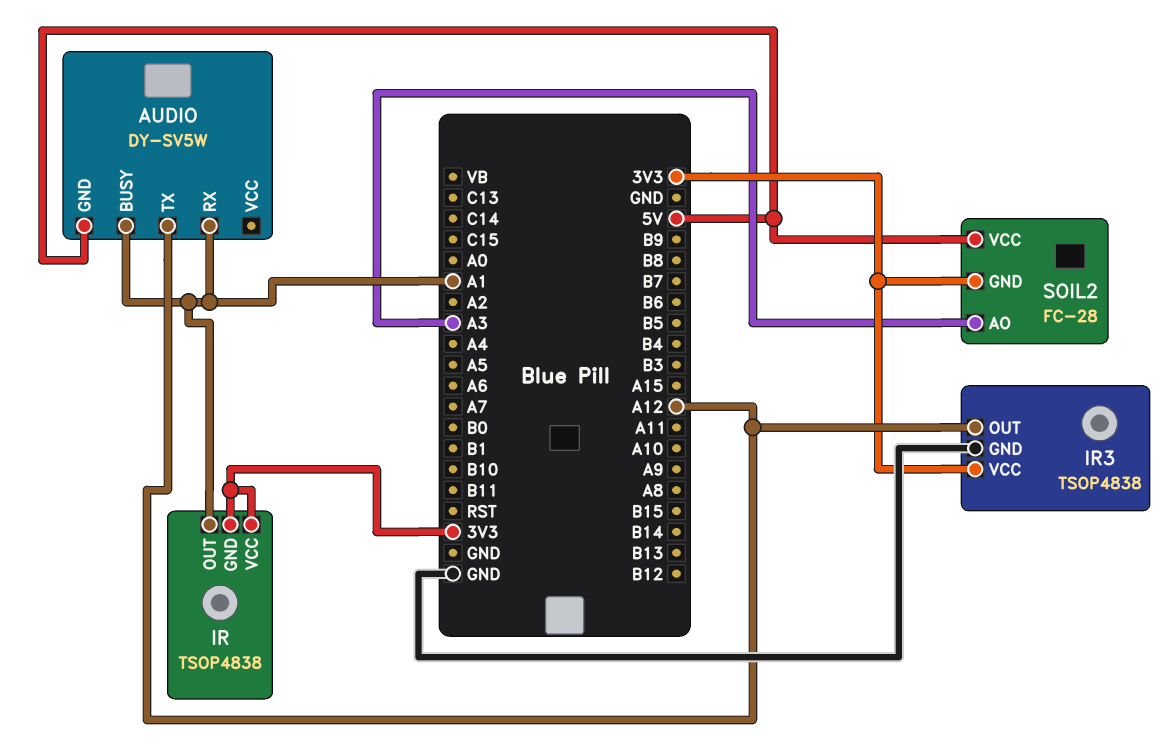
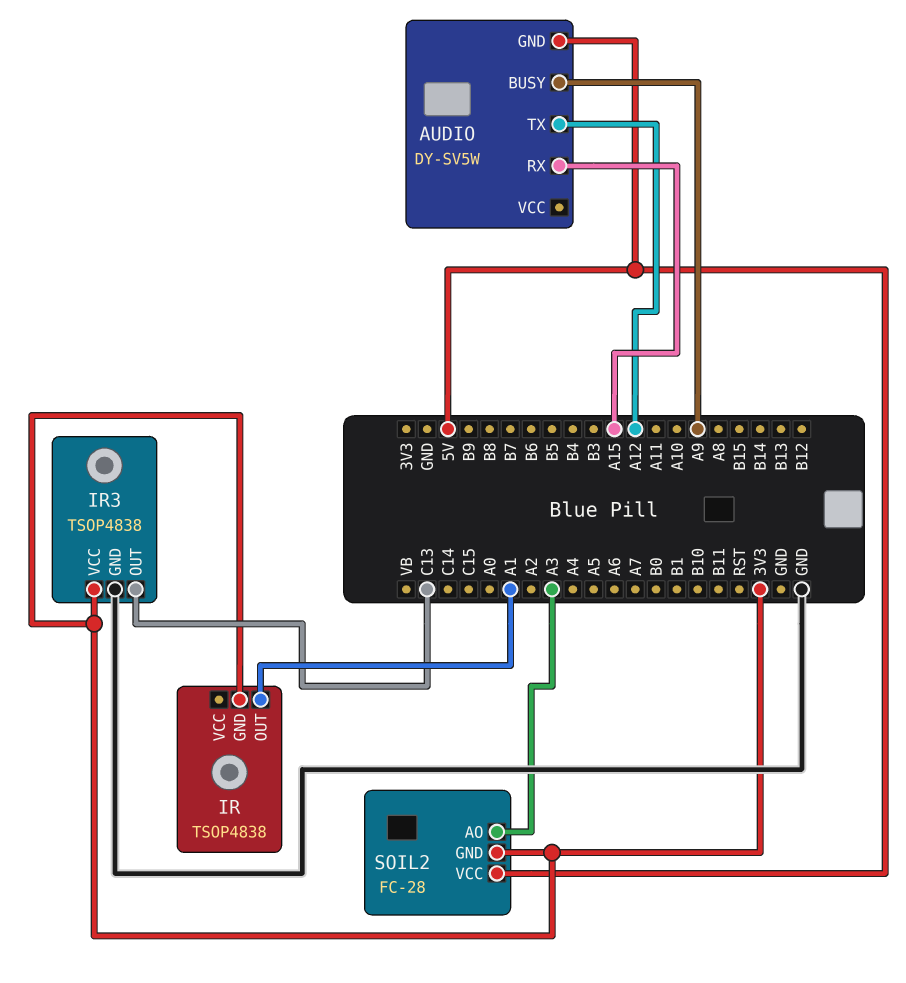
AUDIO pin BUSY: A1 -> A9
AUDIO pin RX: A1 -> A15
IR pin VCC: 3V3 -> none
IR3 pin OUT: A12 -> C13

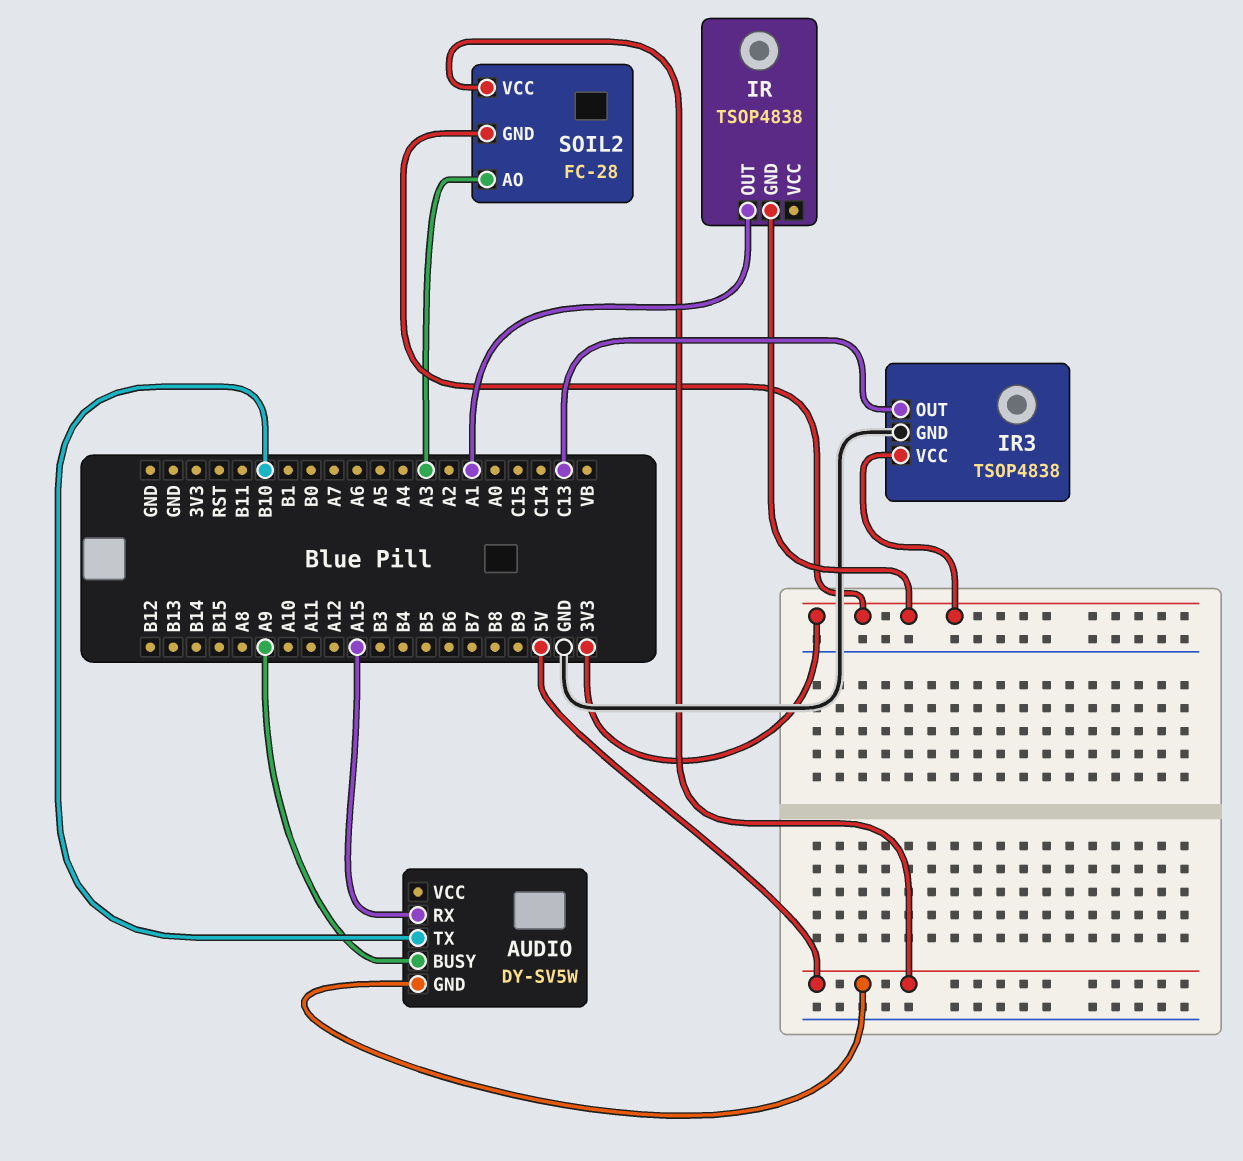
AUDIO pin TX: A12 -> B10

